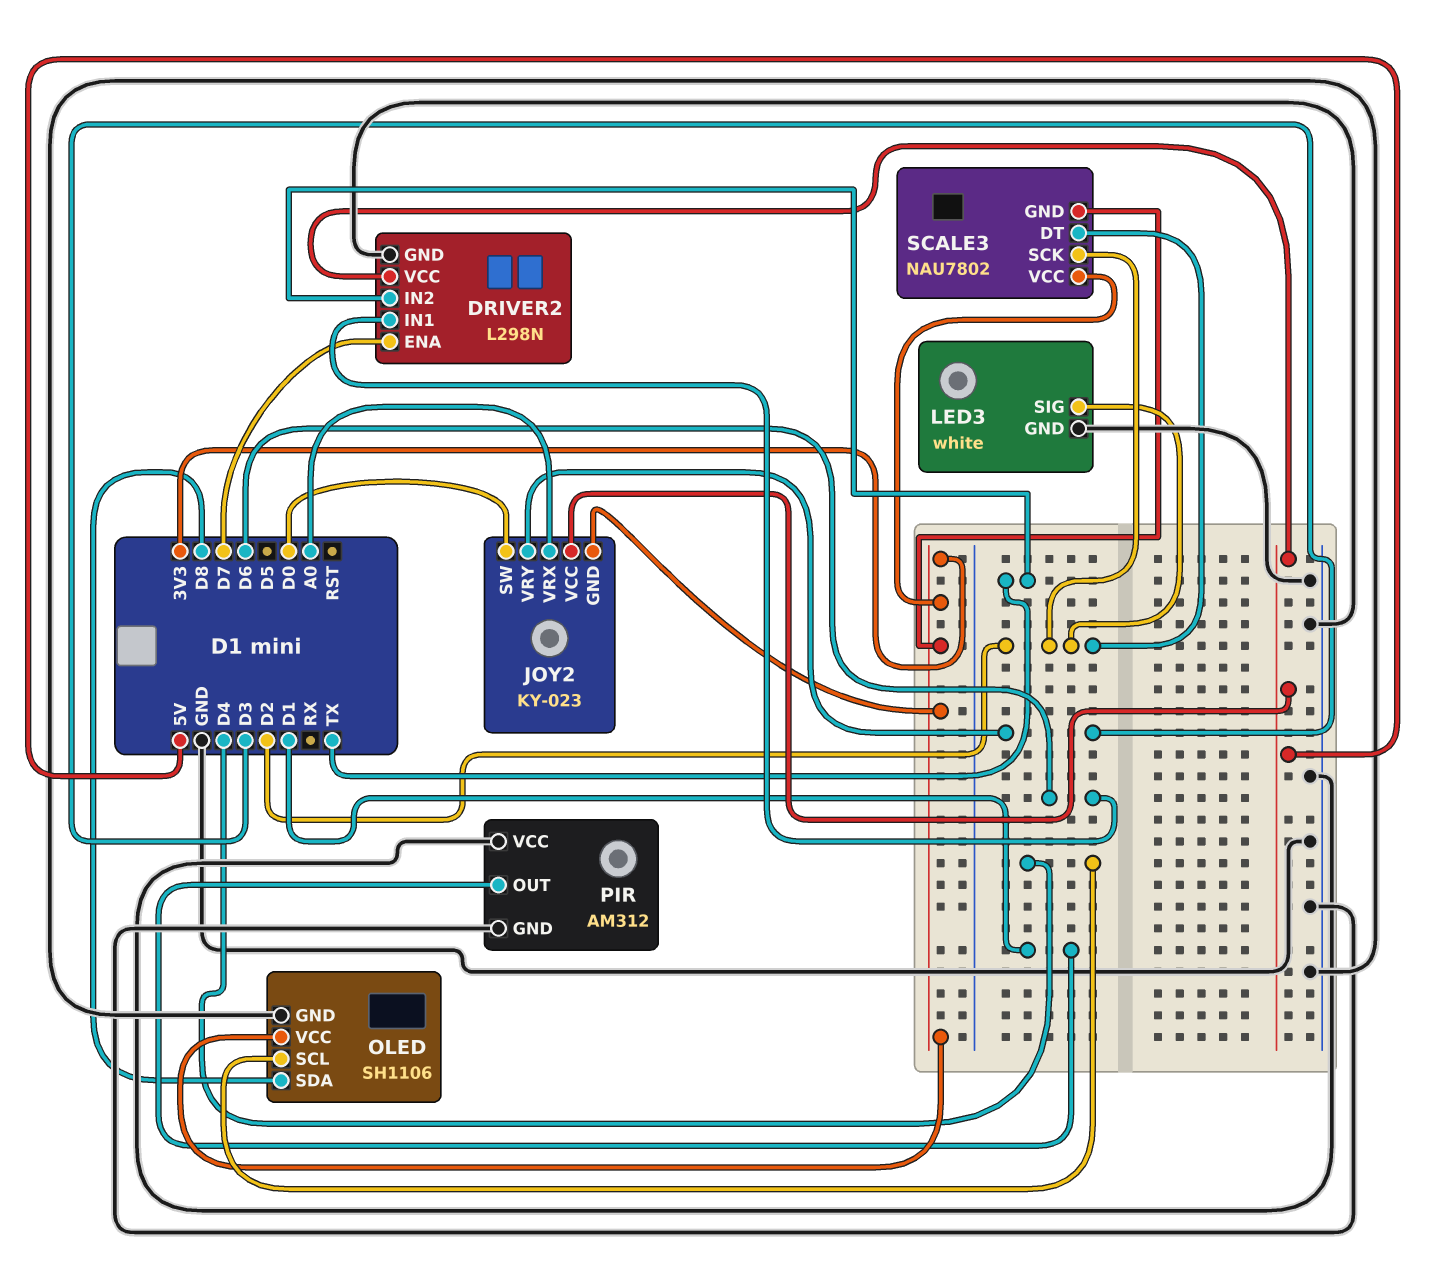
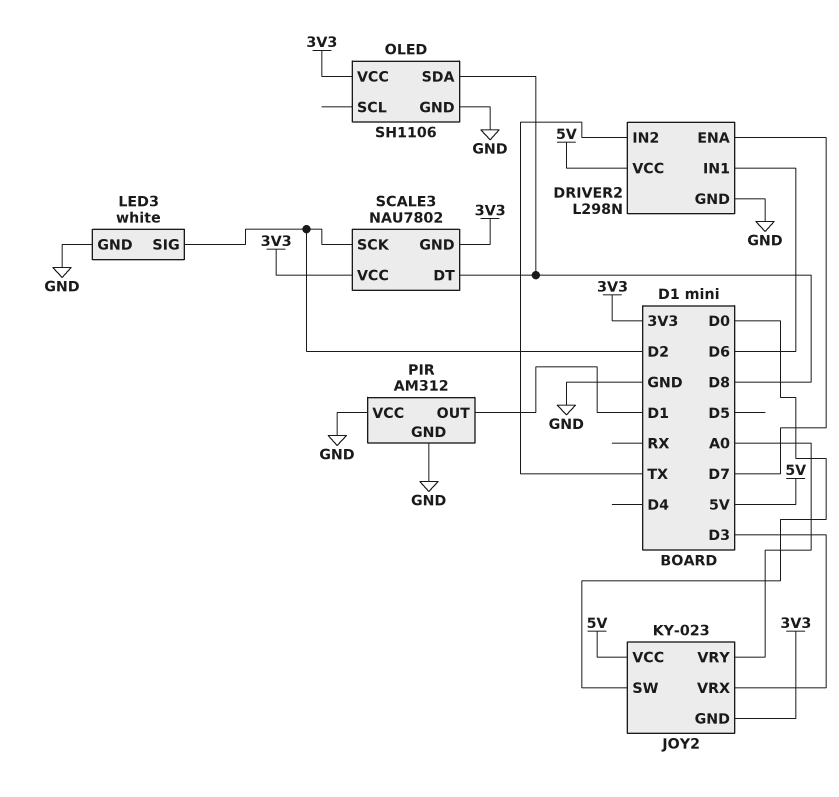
JOY2 pin VRX: A0 -> D3
JOY2 pin VRY: D3 -> A0
OLED pin SCL: D4 -> none
SCALE3 pin DT: D2 -> D8

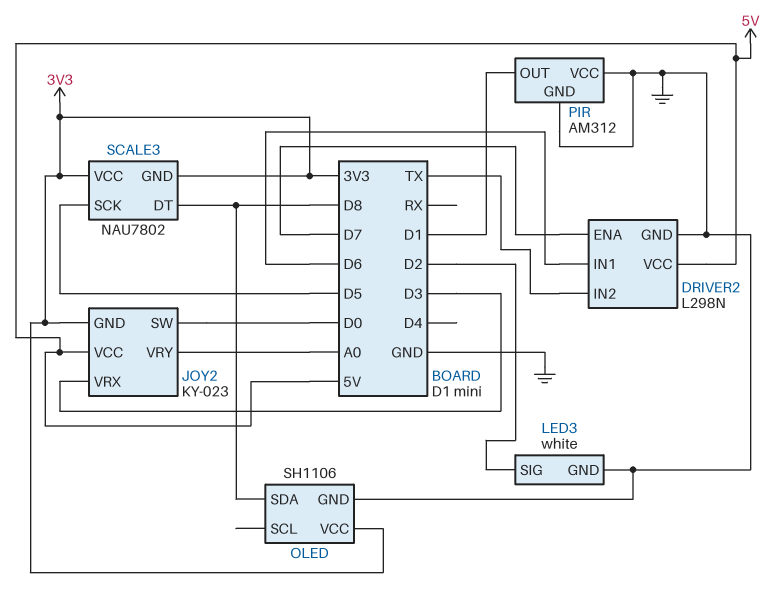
SCALE3 pin SCK: D2 -> D5

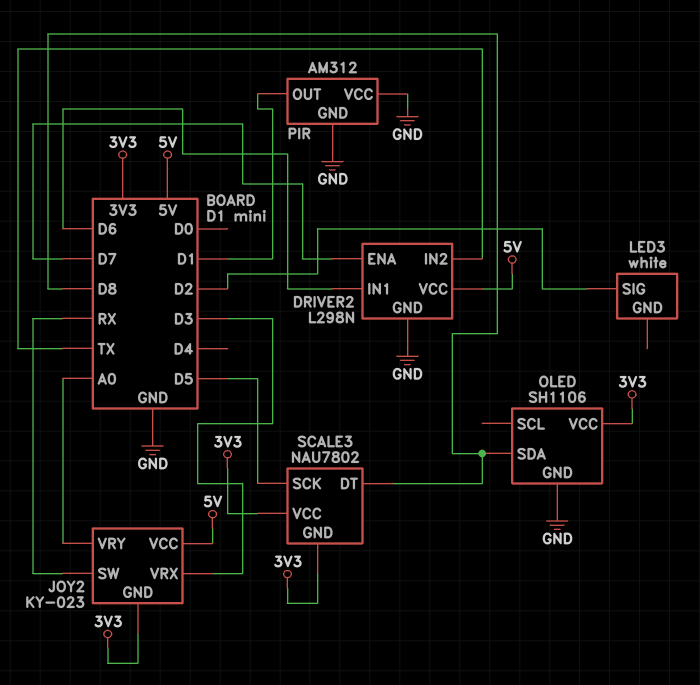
JOY2 pin SW: D0 -> RX
LED3 pin GND: GND -> none

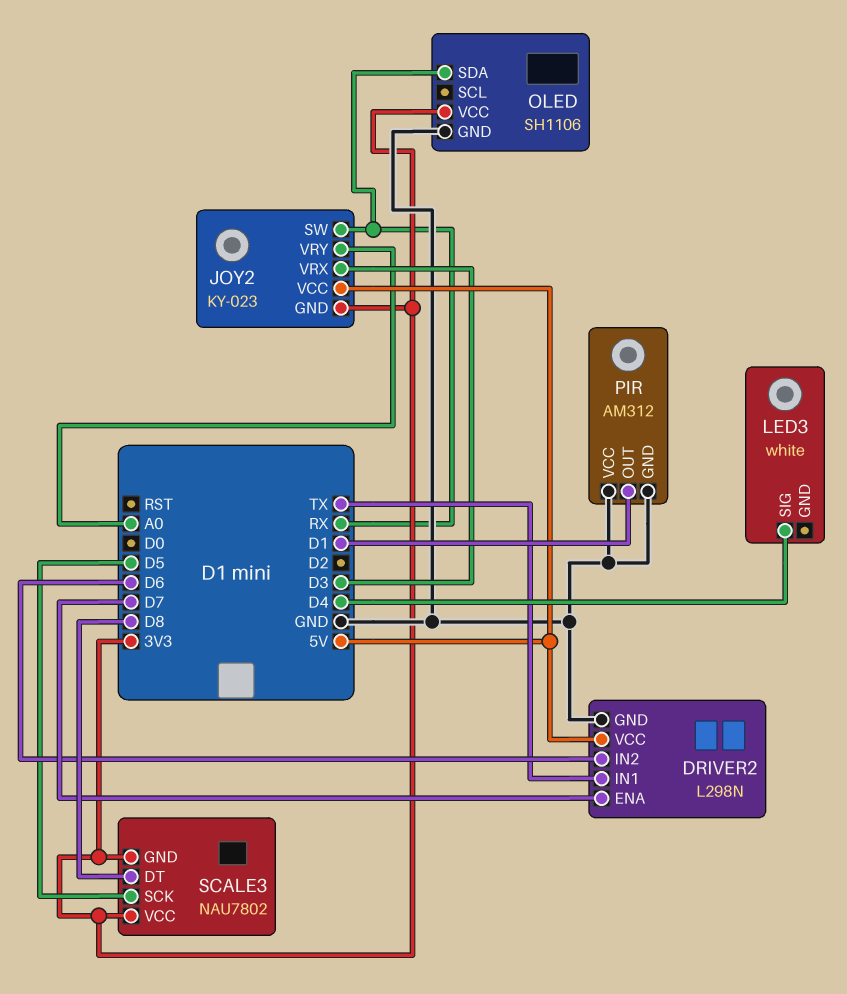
DRIVER2 pin IN1: D6 -> TX
DRIVER2 pin IN2: TX -> D6
LED3 pin SIG: D2 -> D4
OLED pin SDA: D8 -> RX

